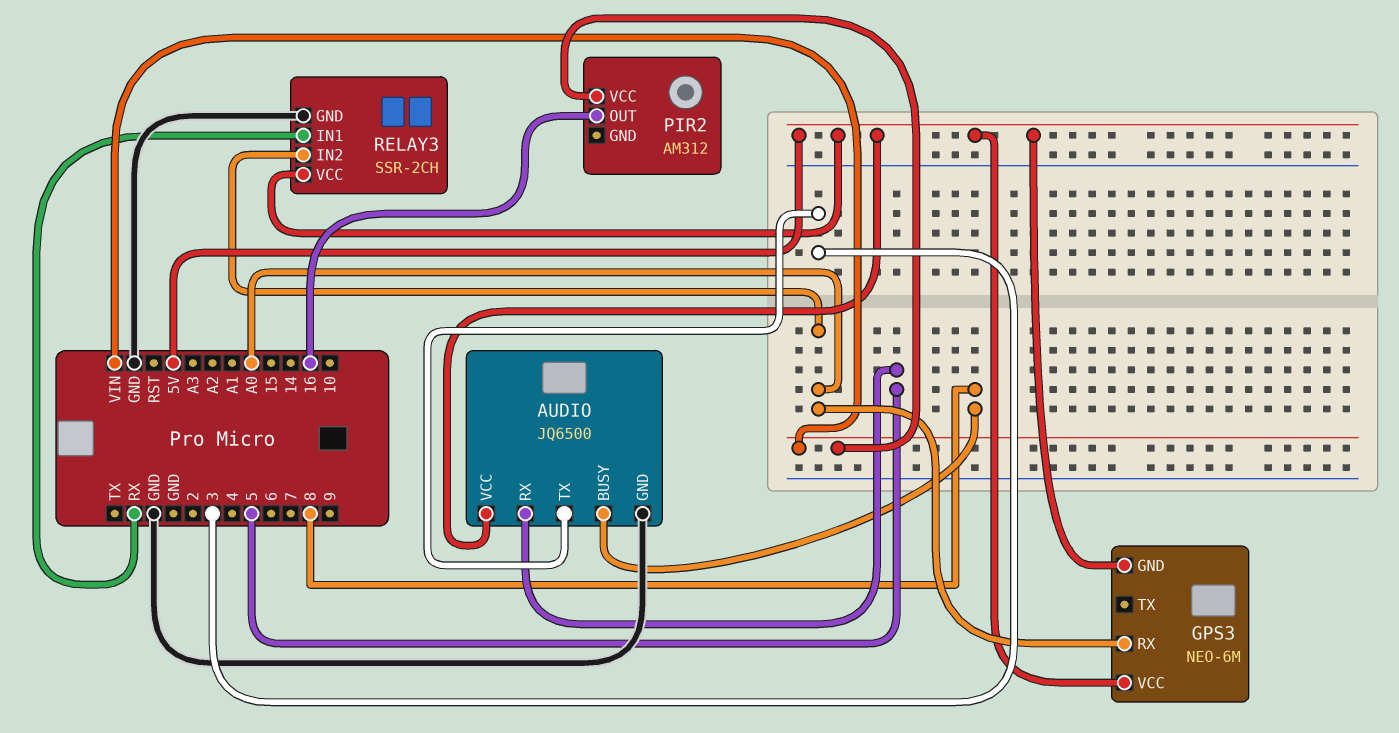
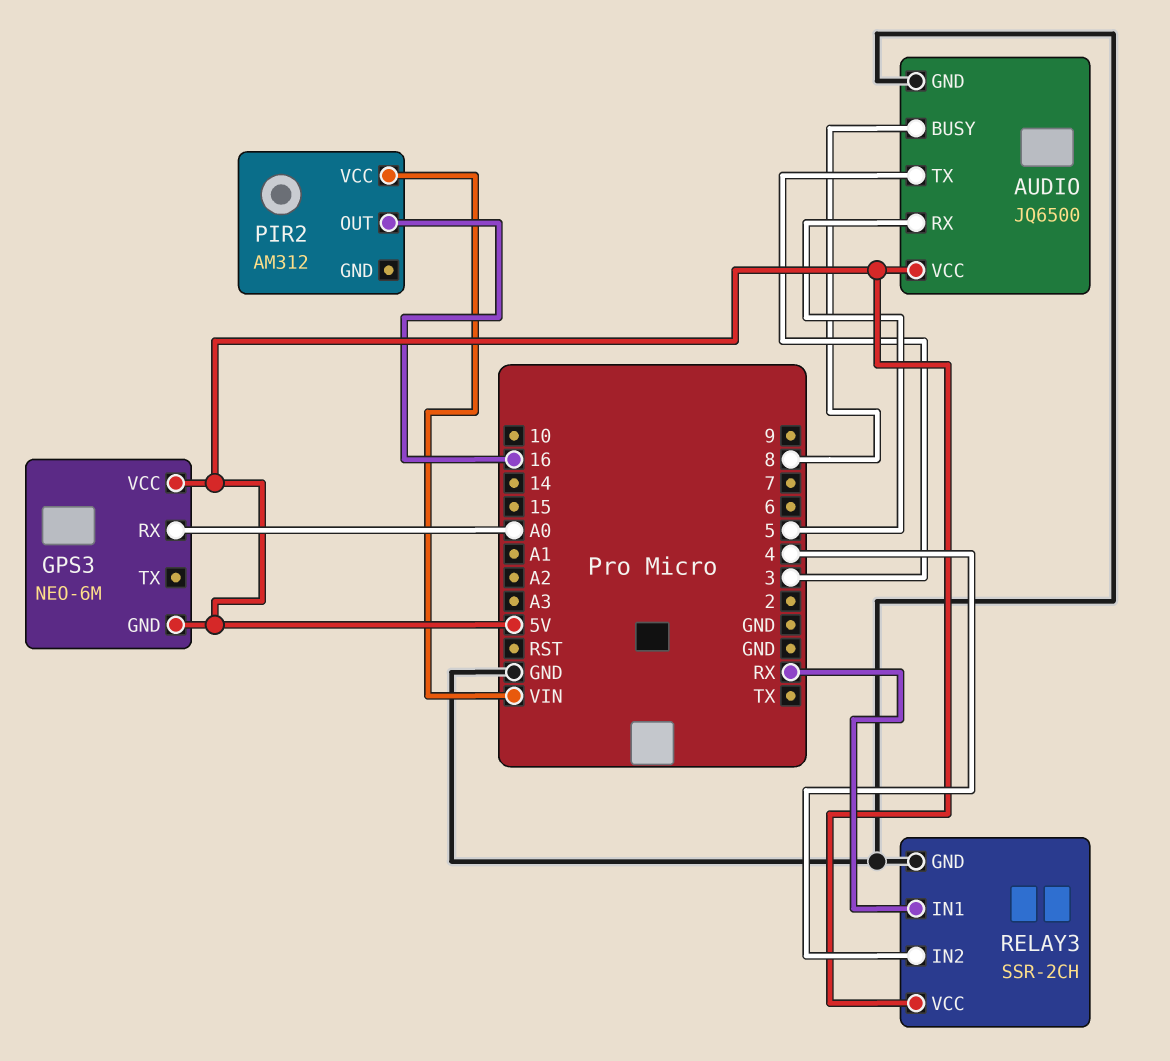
RELAY3 pin IN2: A0 -> 4

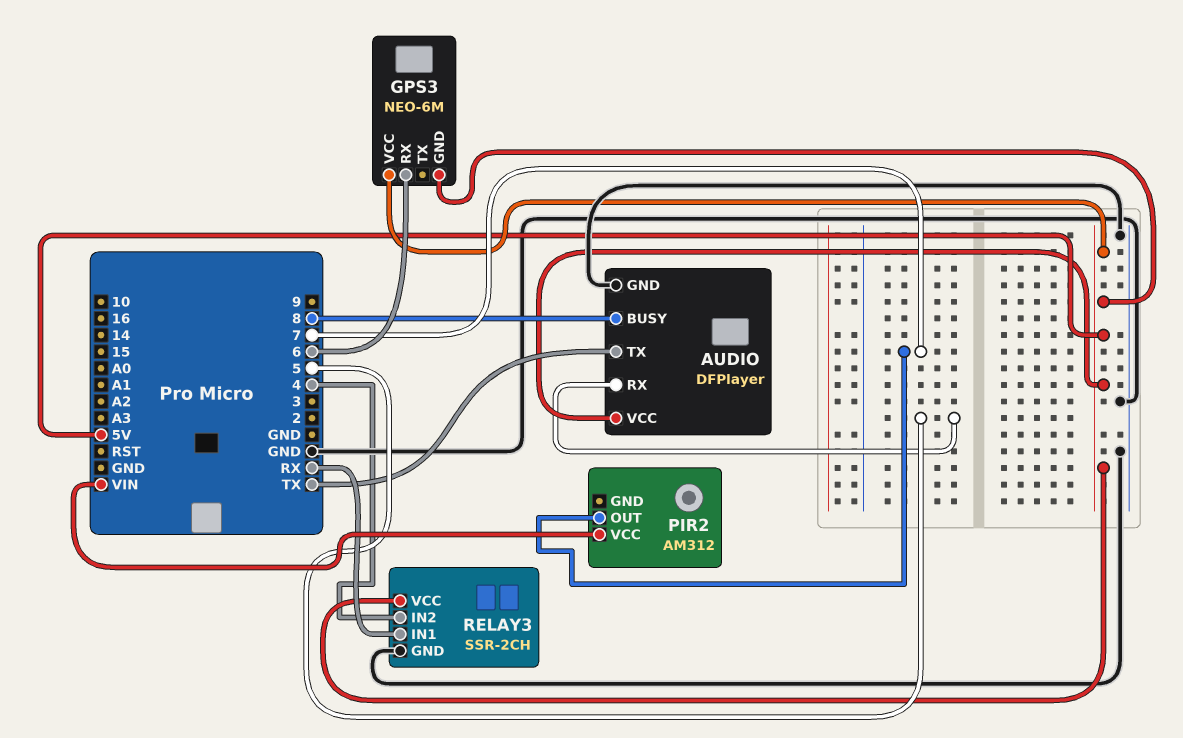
AUDIO: JQ6500 -> DFPlayer
AUDIO pin TX: 3 -> TX
GPS3 pin RX: A0 -> 6
PIR2 pin OUT: 16 -> 7

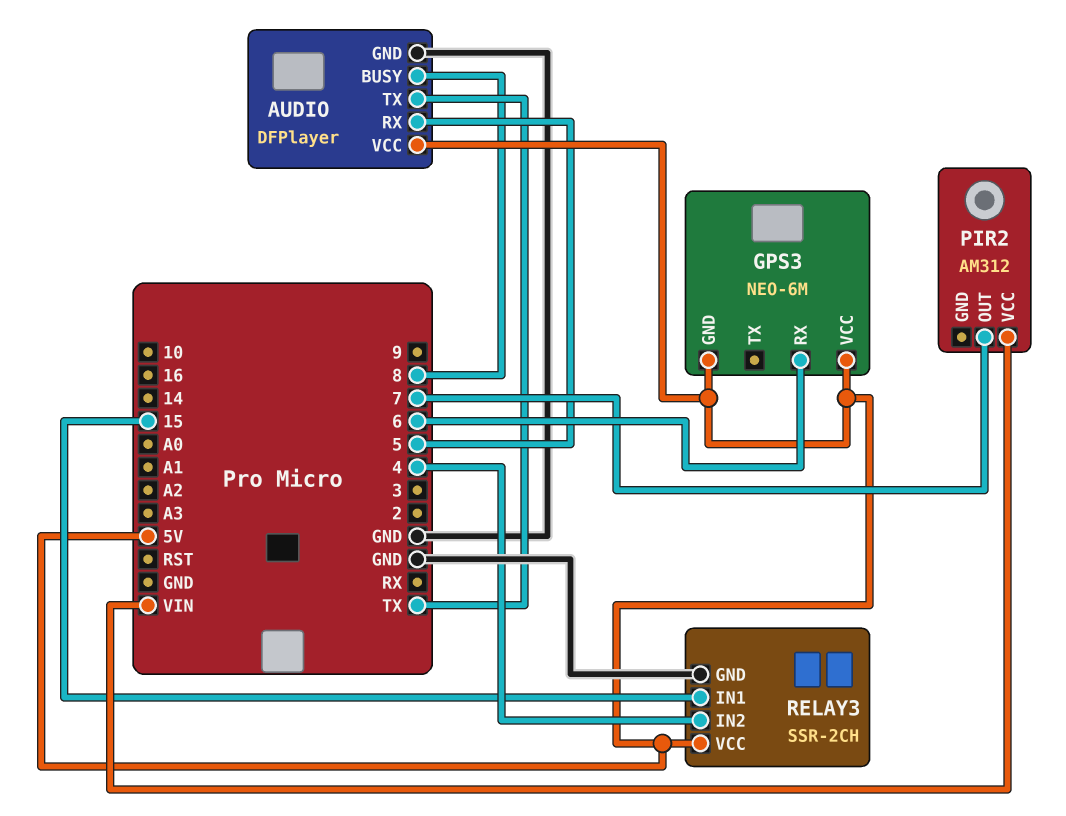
RELAY3 pin IN1: RX -> 15

